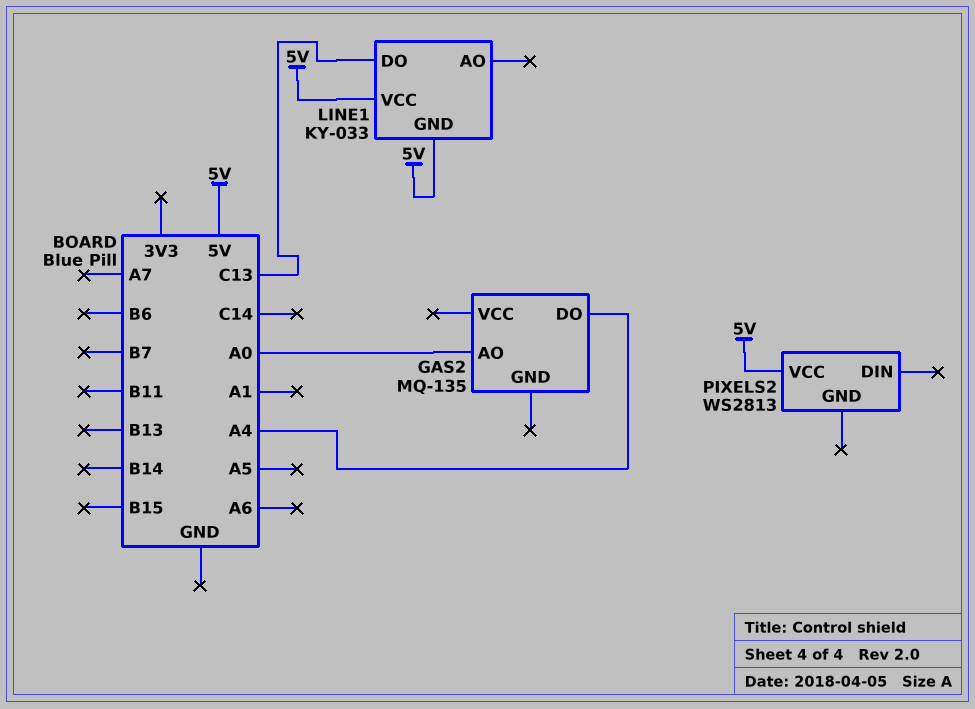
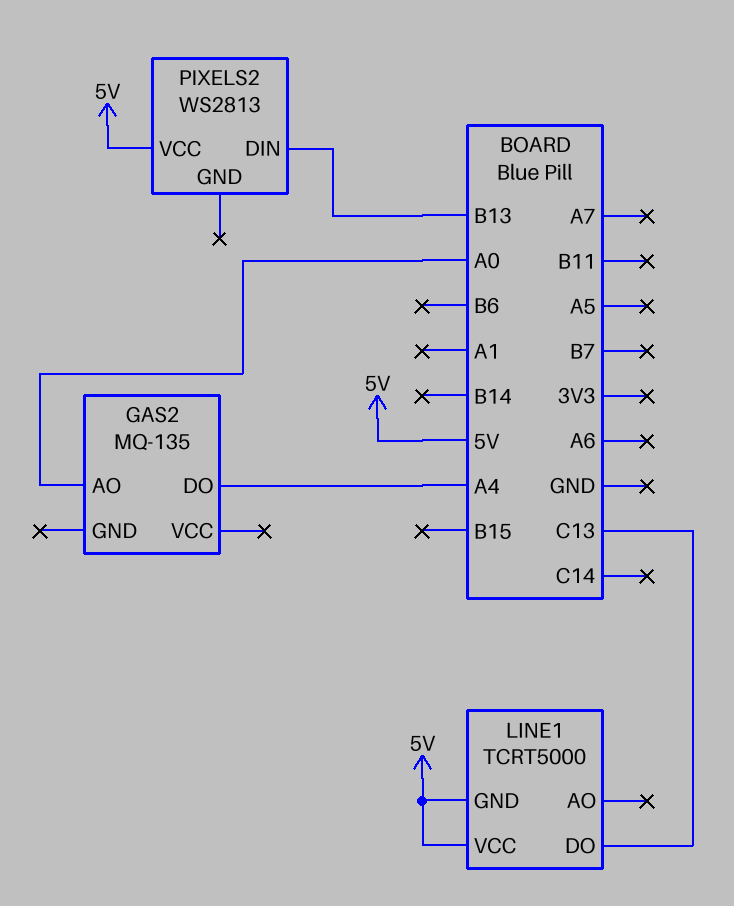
LINE1: KY-033 -> TCRT5000
PIXELS2 pin DIN: none -> B13

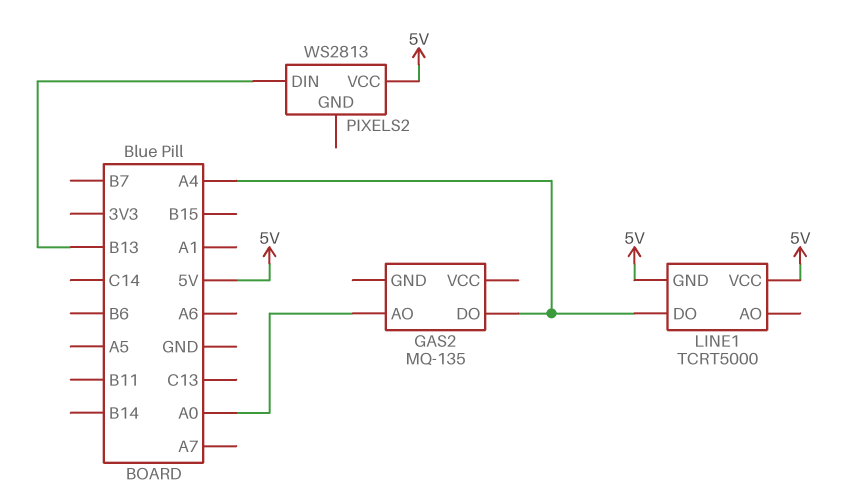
LINE1 pin DO: C13 -> A4

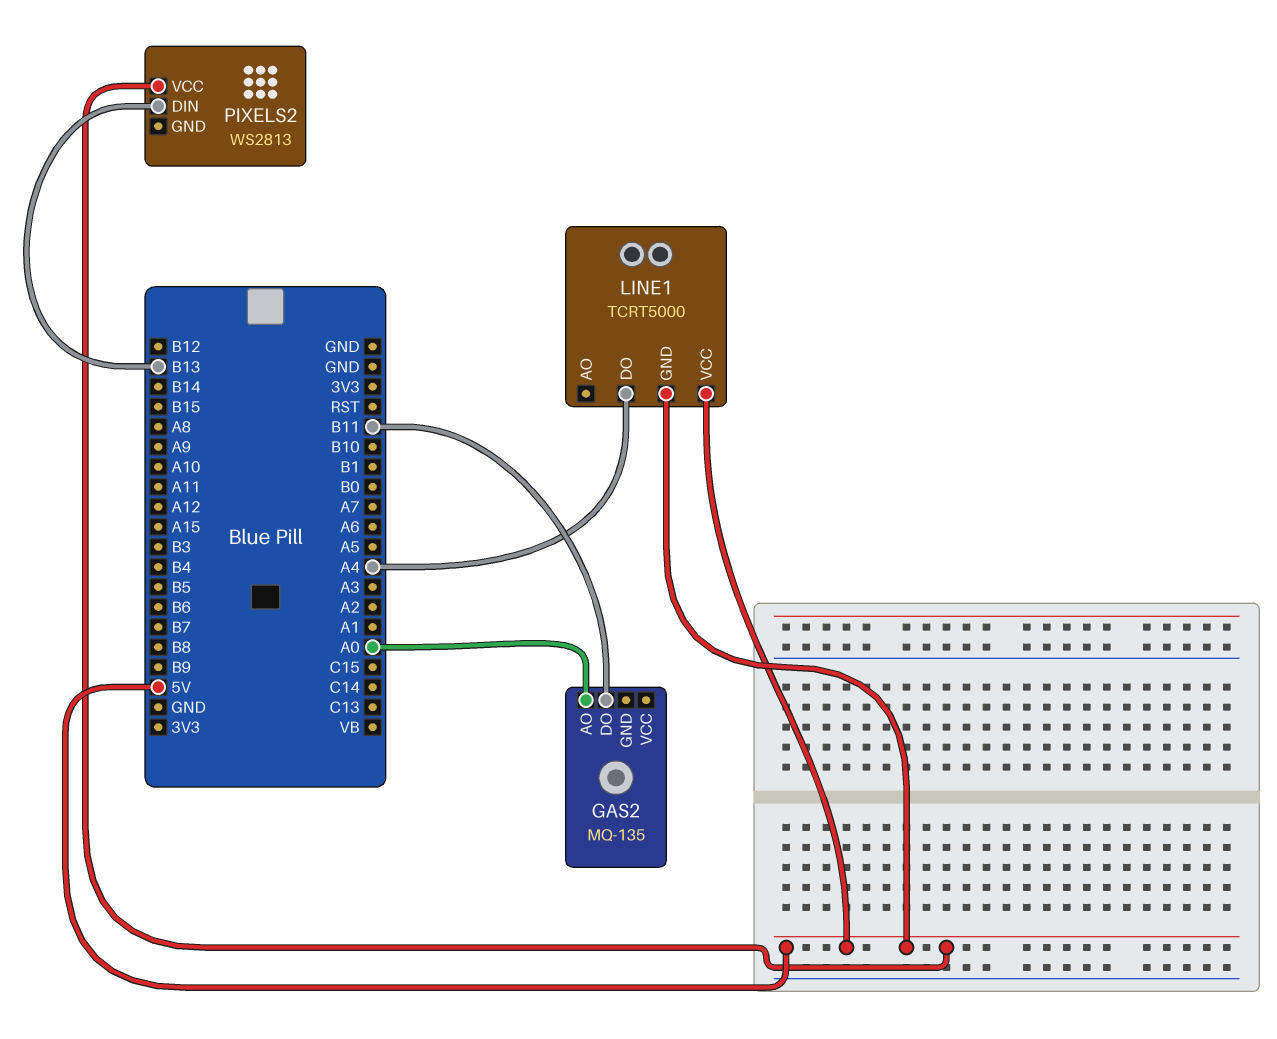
GAS2 pin DO: A4 -> B11

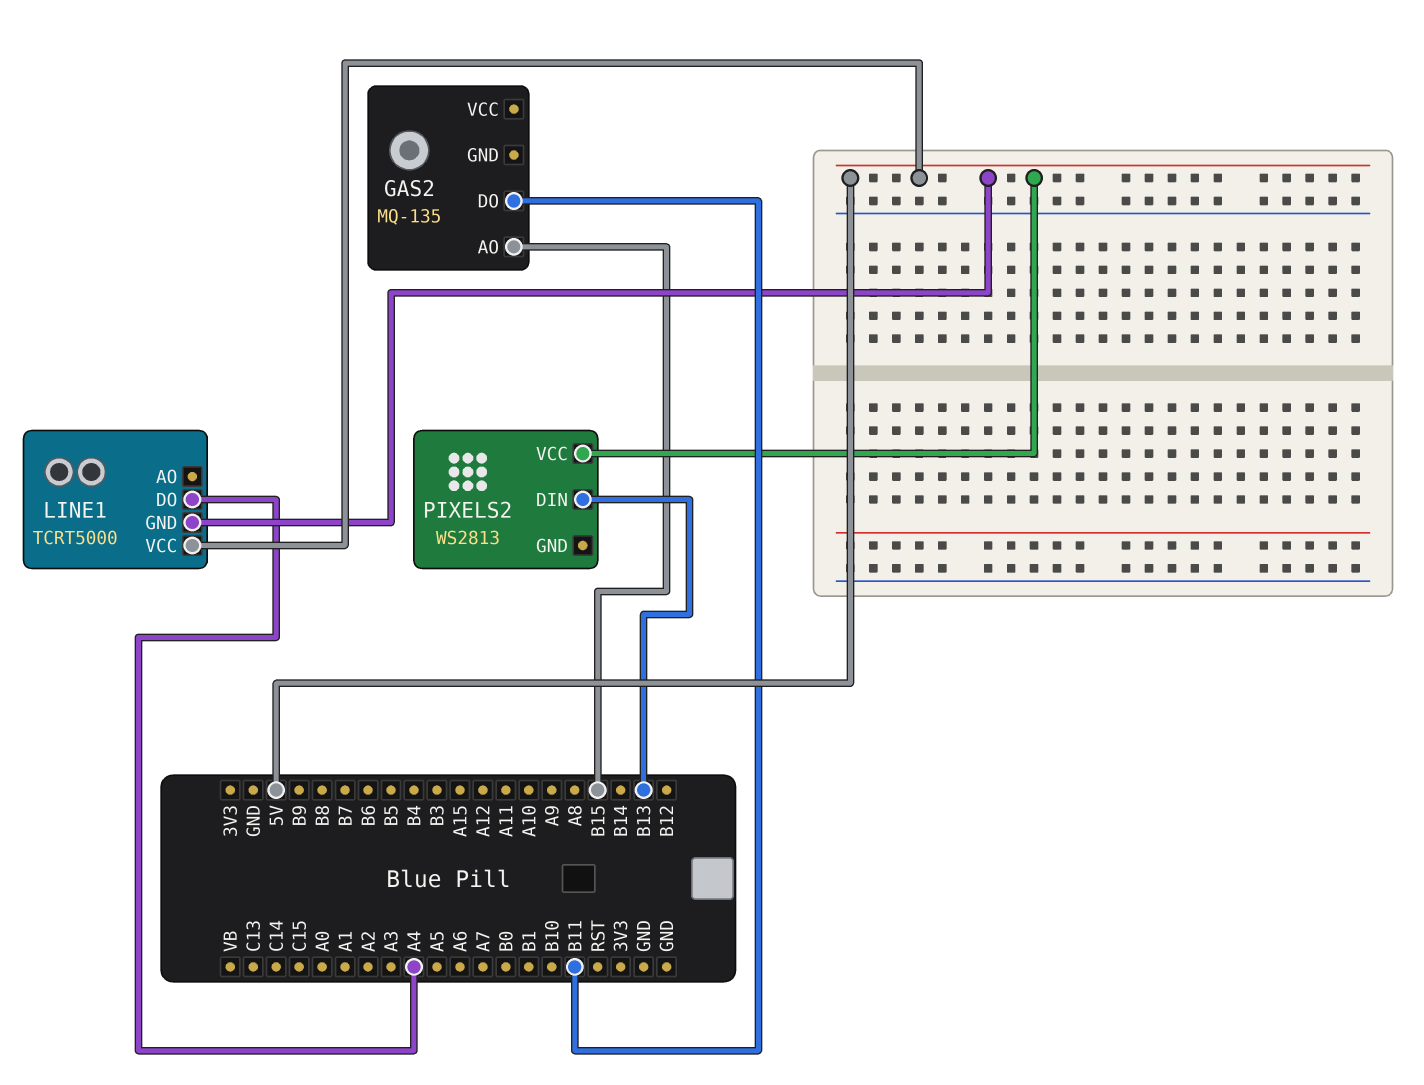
GAS2 pin AO: A0 -> B15

